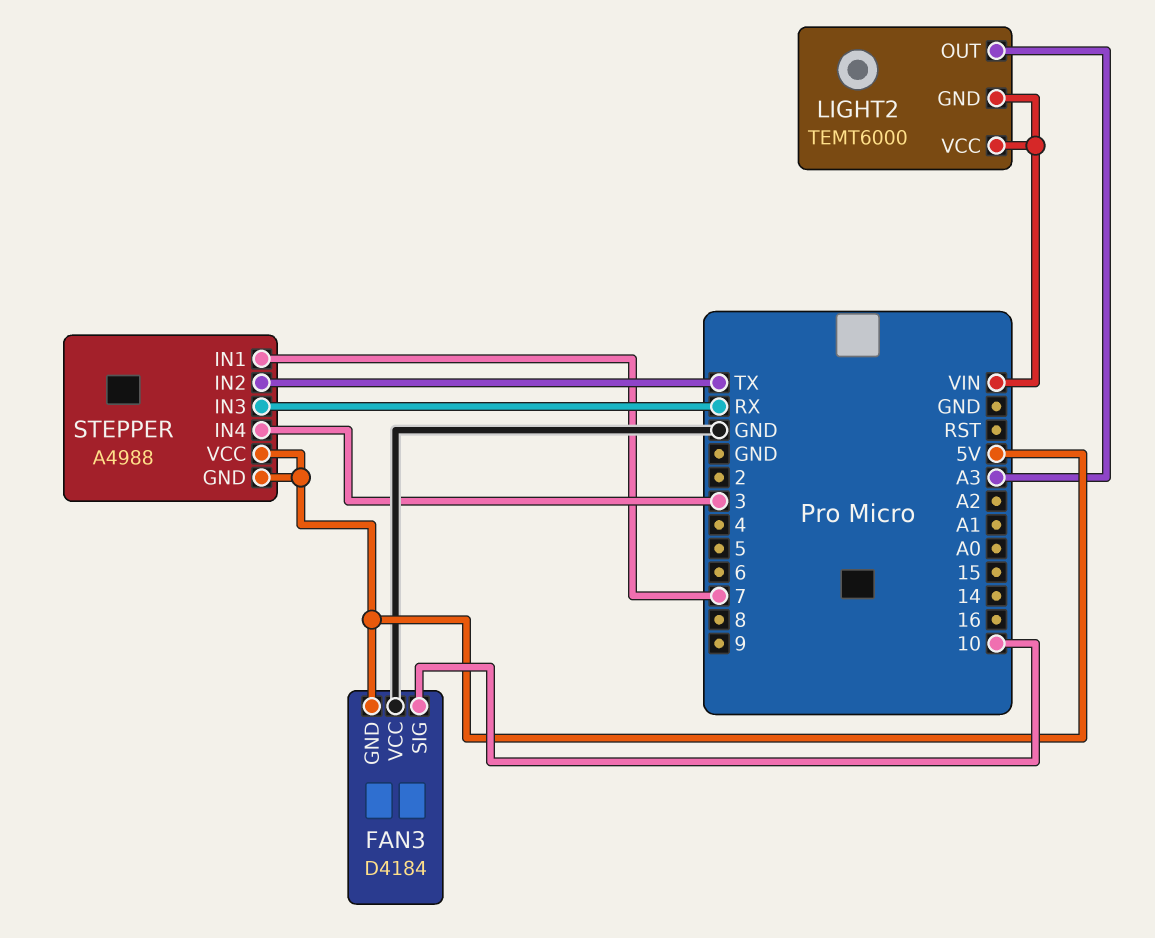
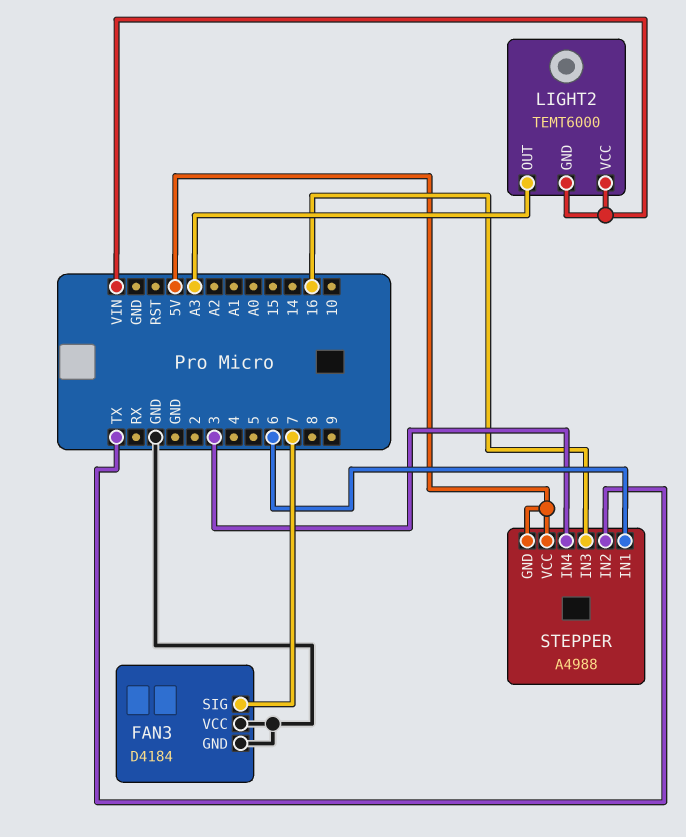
FAN3 pin GND: 5V -> GND
FAN3 pin SIG: 10 -> 7
STEPPER pin IN1: 7 -> 6
STEPPER pin IN3: RX -> 16

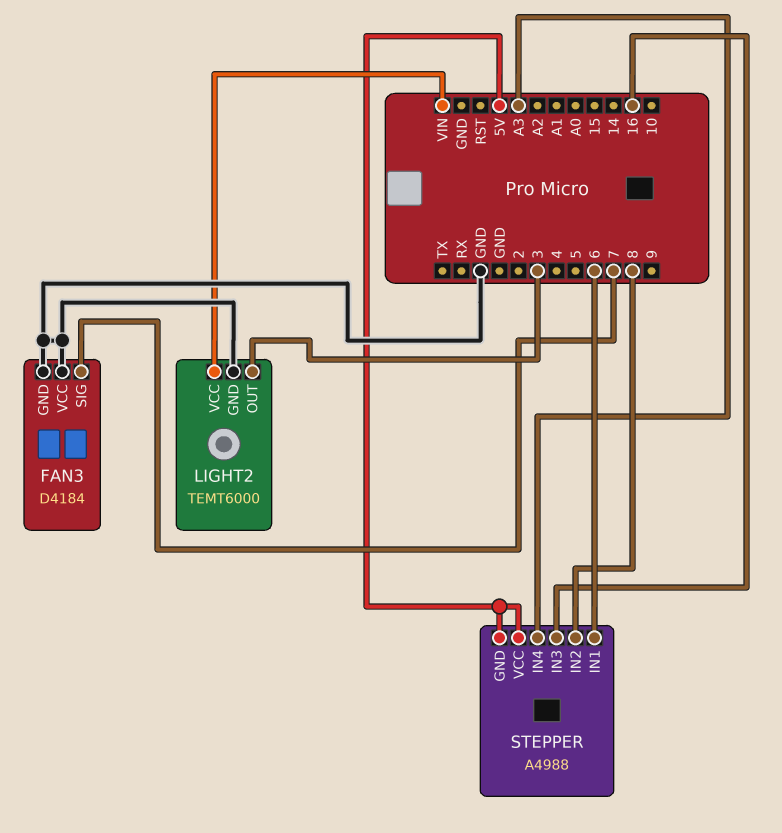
LIGHT2 pin GND: VIN -> GND
LIGHT2 pin OUT: A3 -> 3
STEPPER pin IN2: TX -> 8
STEPPER pin IN4: 3 -> A3

